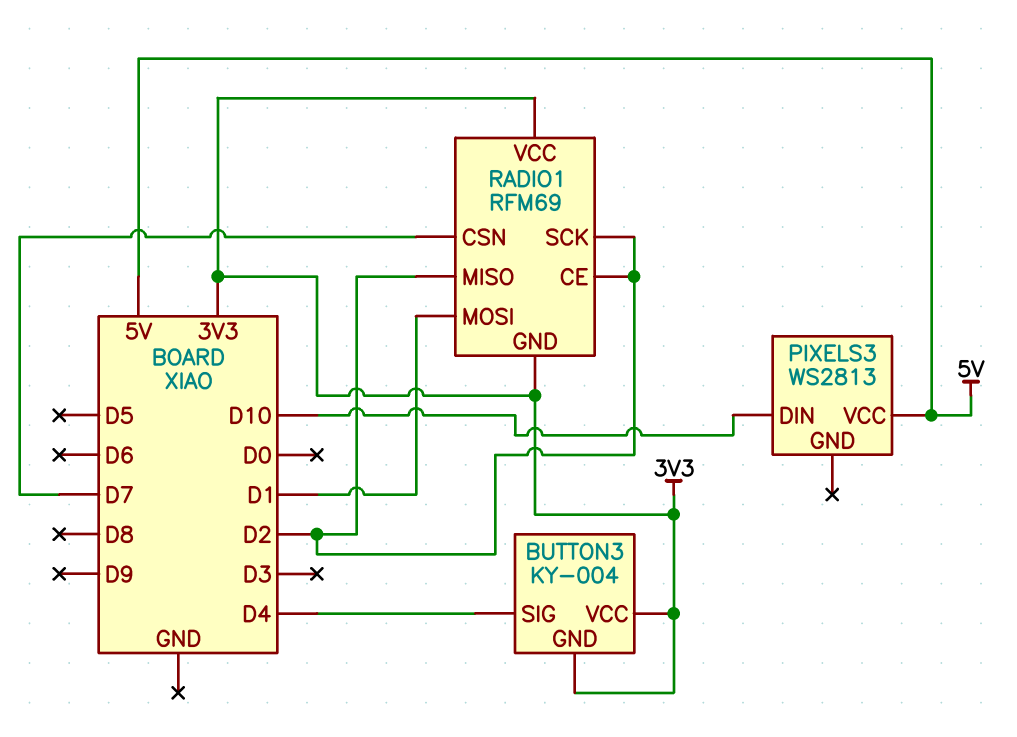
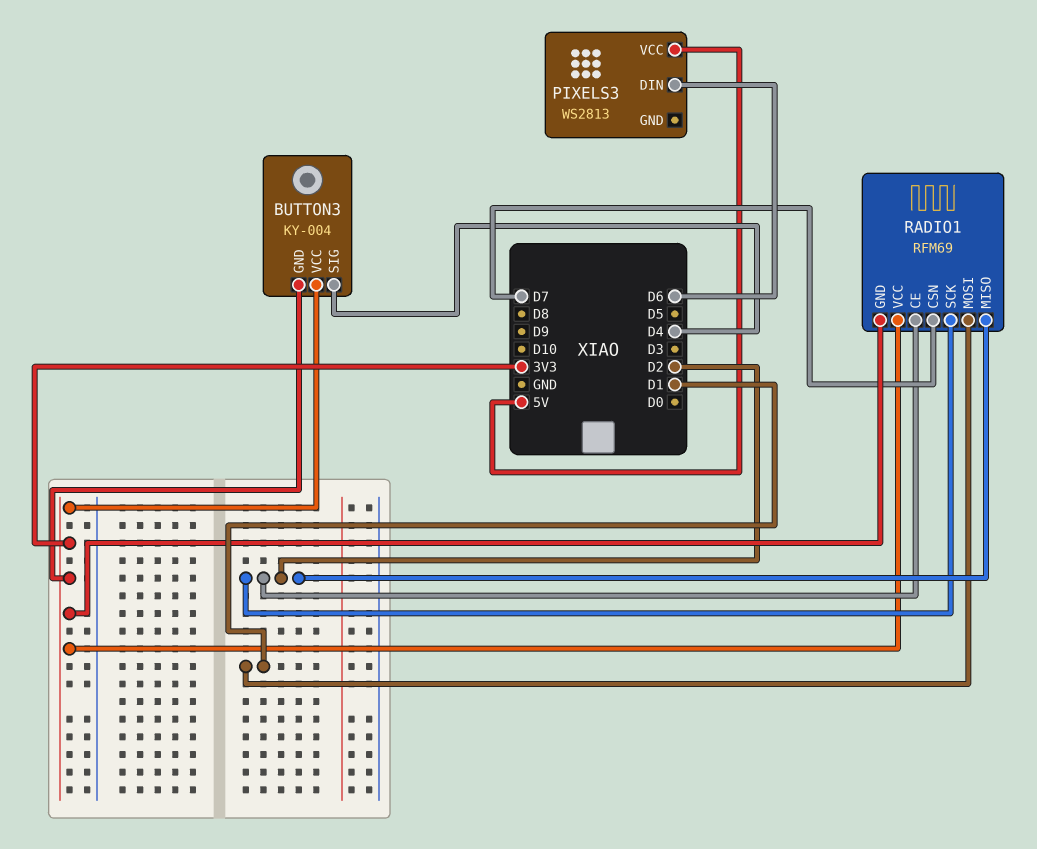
PIXELS3 pin DIN: D10 -> D6

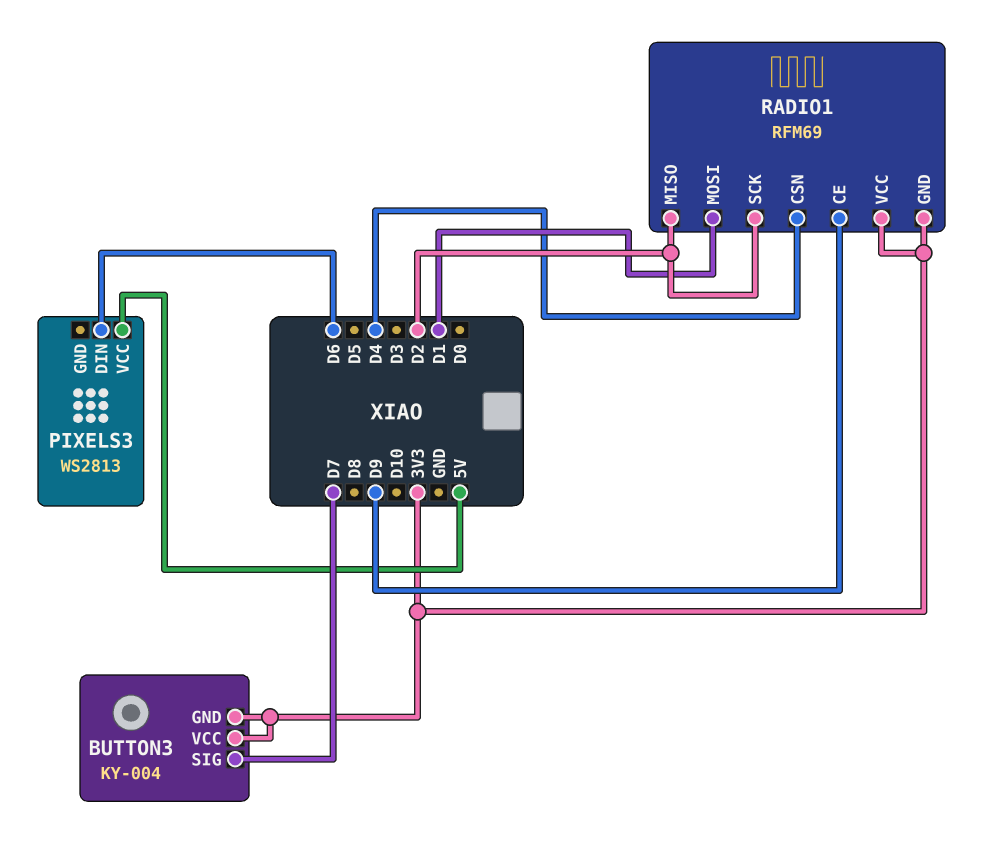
BUTTON3 pin SIG: D4 -> D7
RADIO1 pin CE: D2 -> D9
RADIO1 pin CSN: D7 -> D4

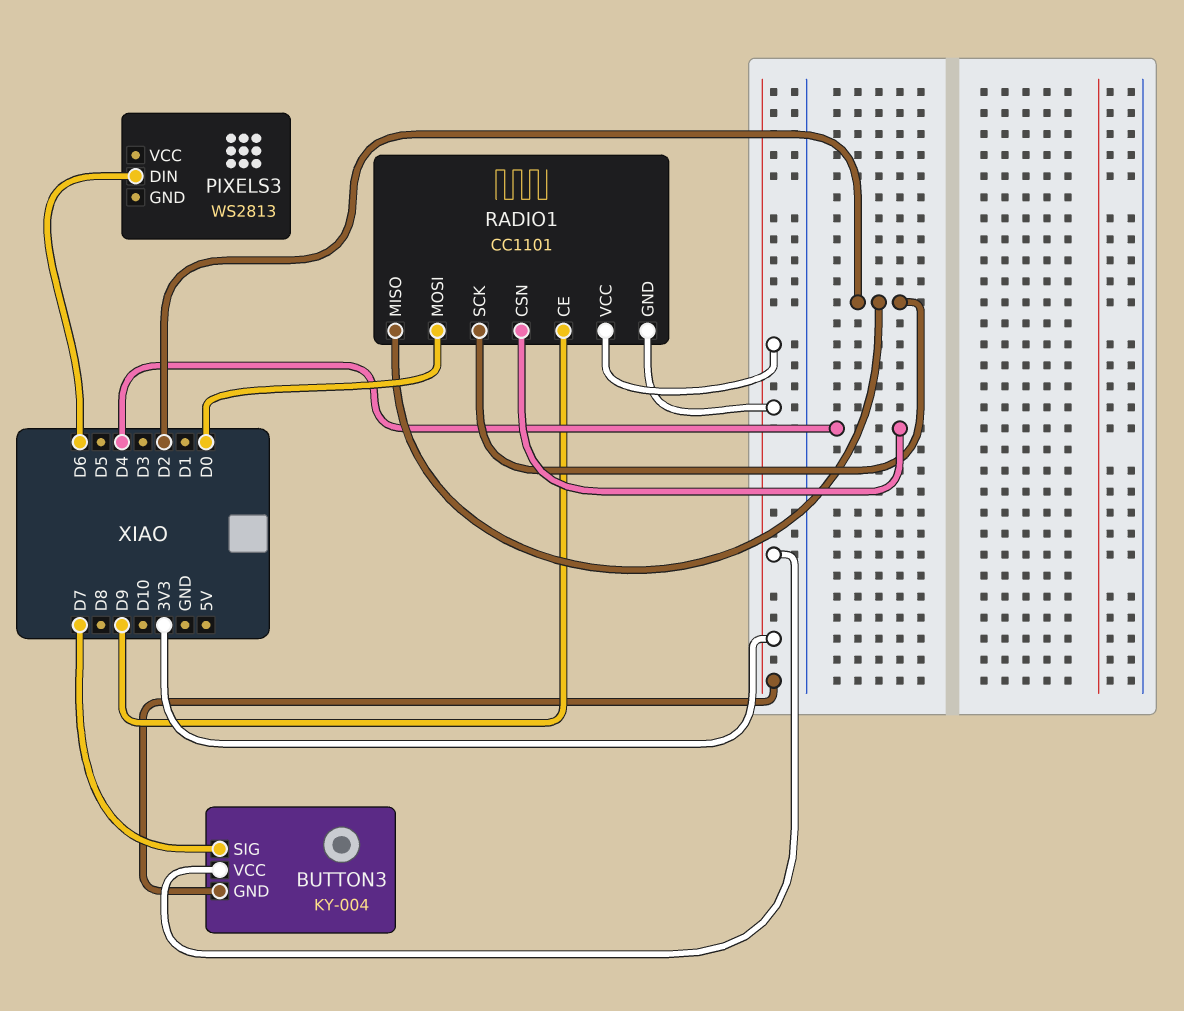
PIXELS3 pin VCC: 5V -> none
RADIO1: RFM69 -> CC1101
RADIO1 pin MOSI: D1 -> D0

